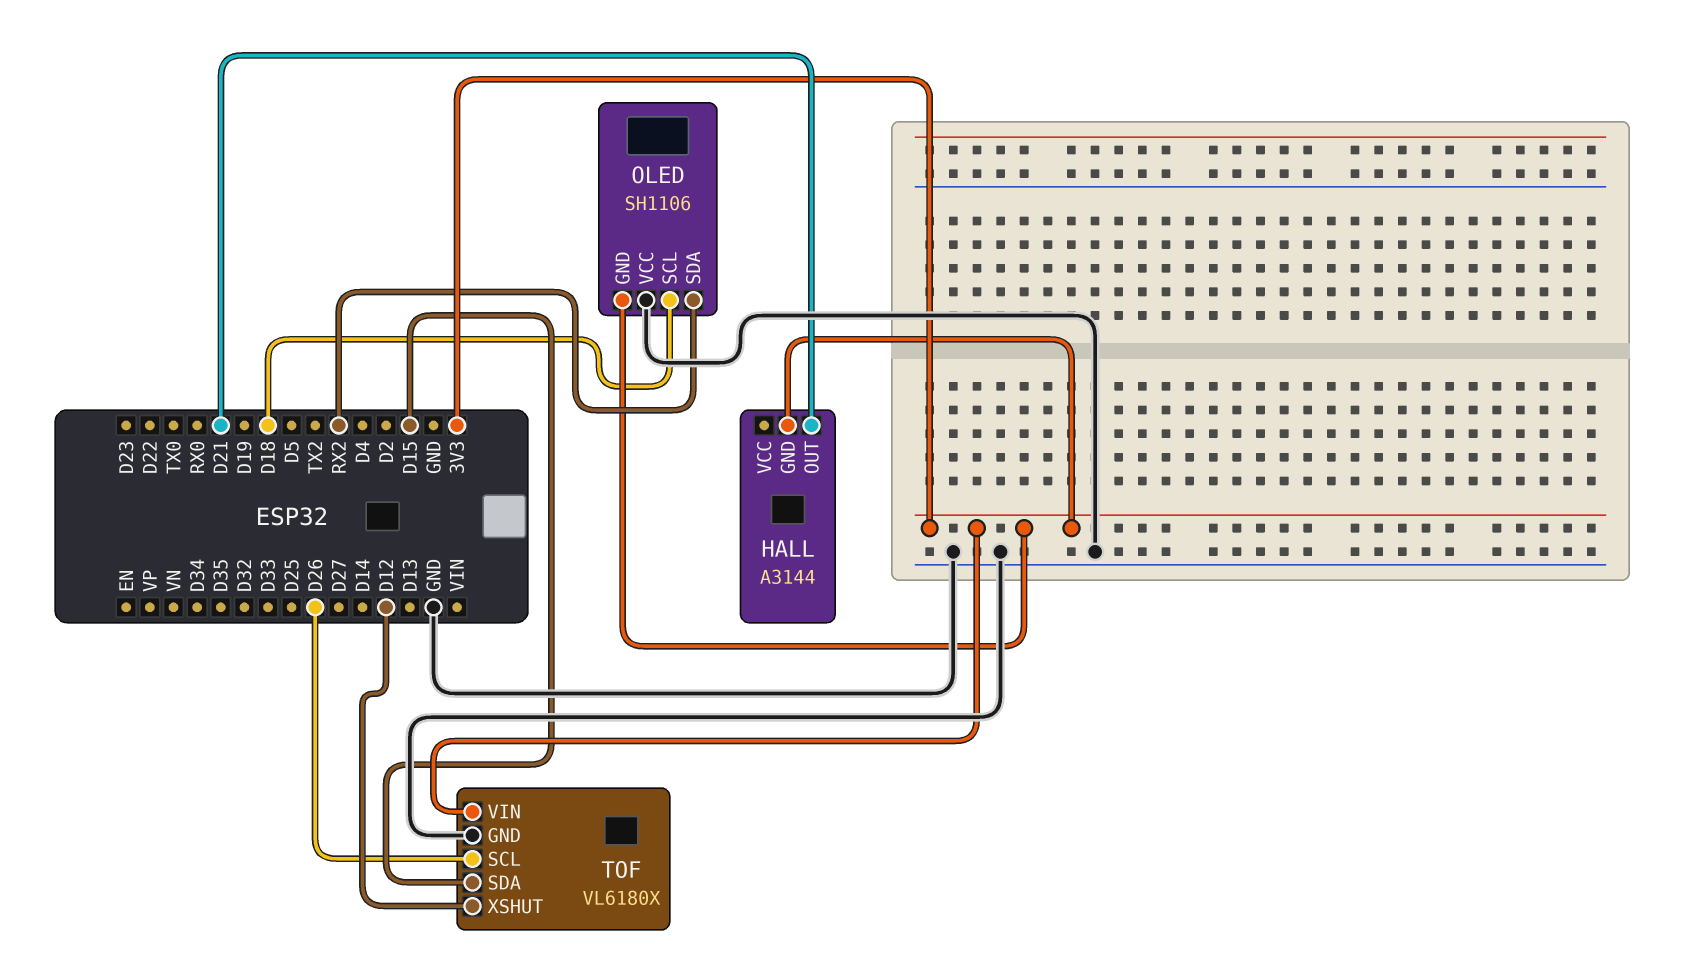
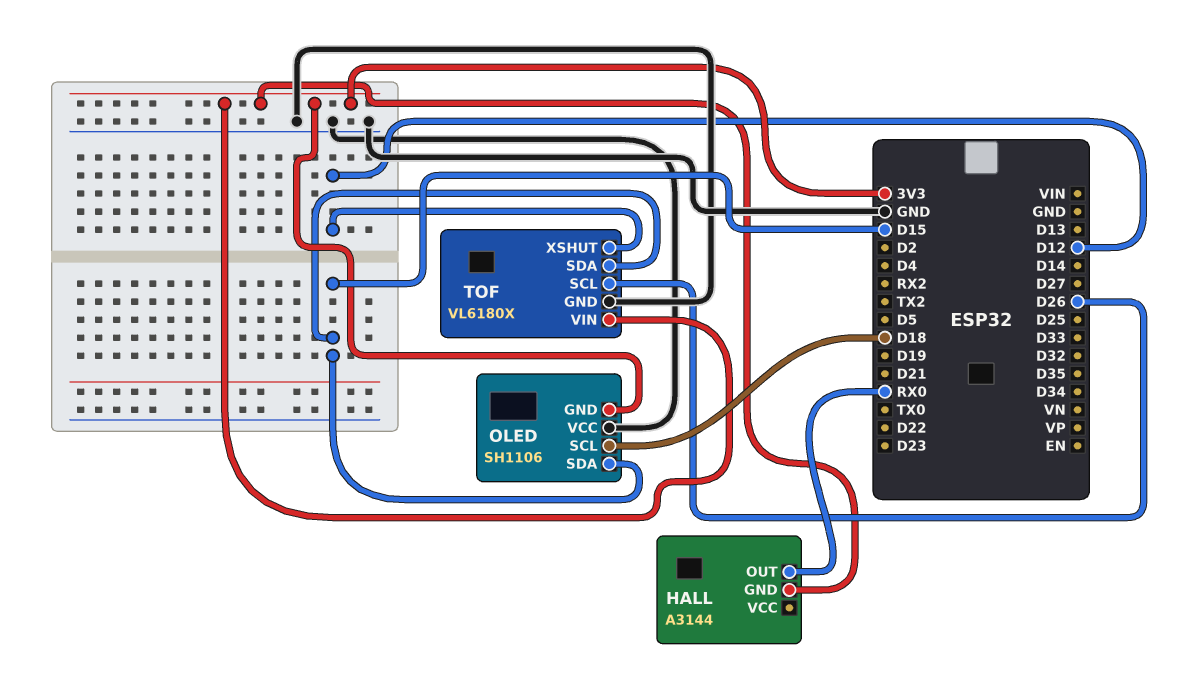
HALL pin OUT: D21 -> RX0
OLED pin SDA: RX2 -> D15

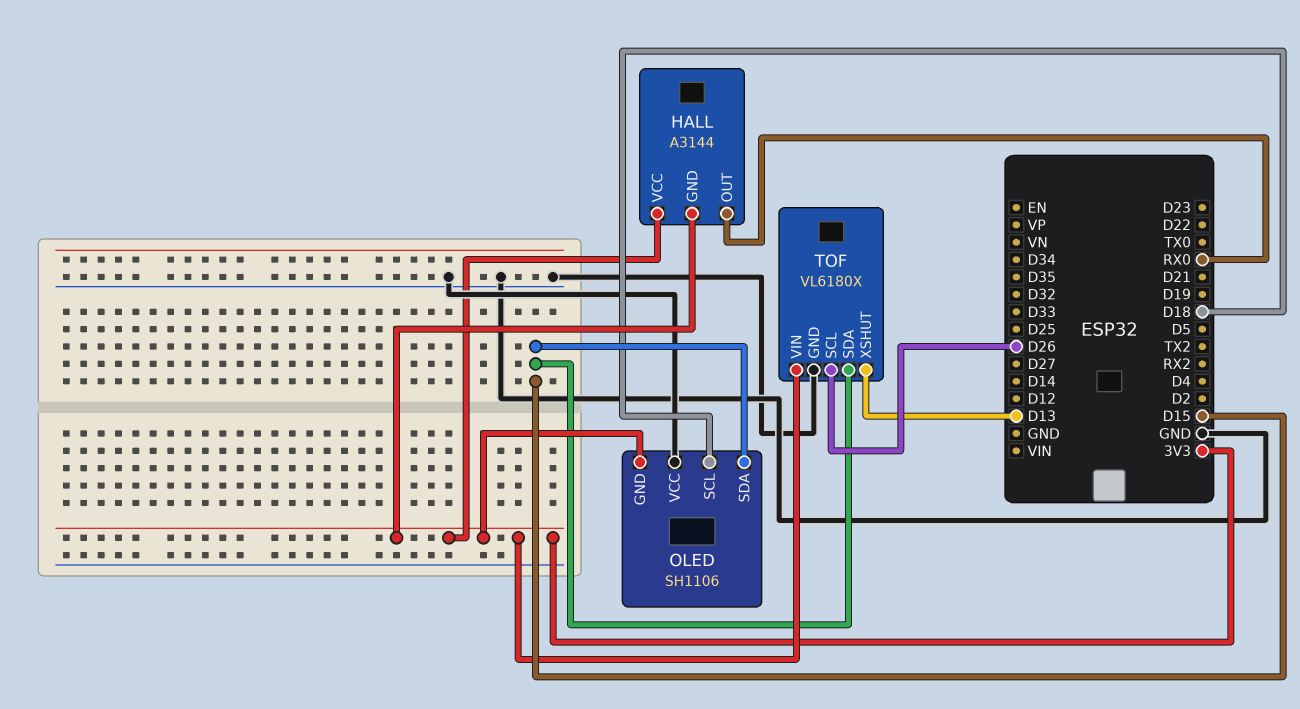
HALL pin VCC: none -> 3V3
TOF pin XSHUT: D12 -> D13

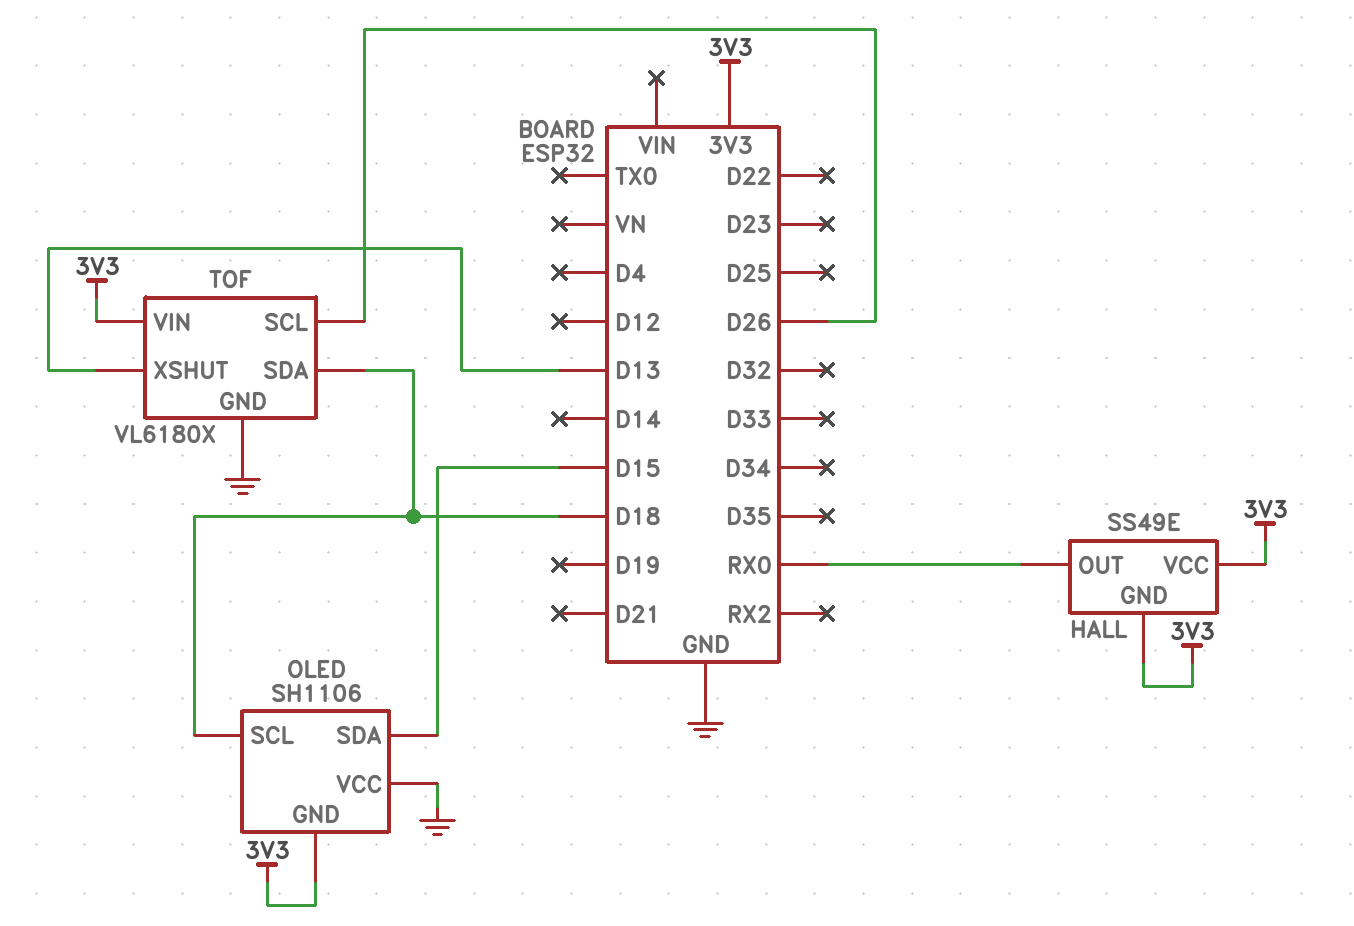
HALL: A3144 -> SS49E
TOF pin SDA: D15 -> D18

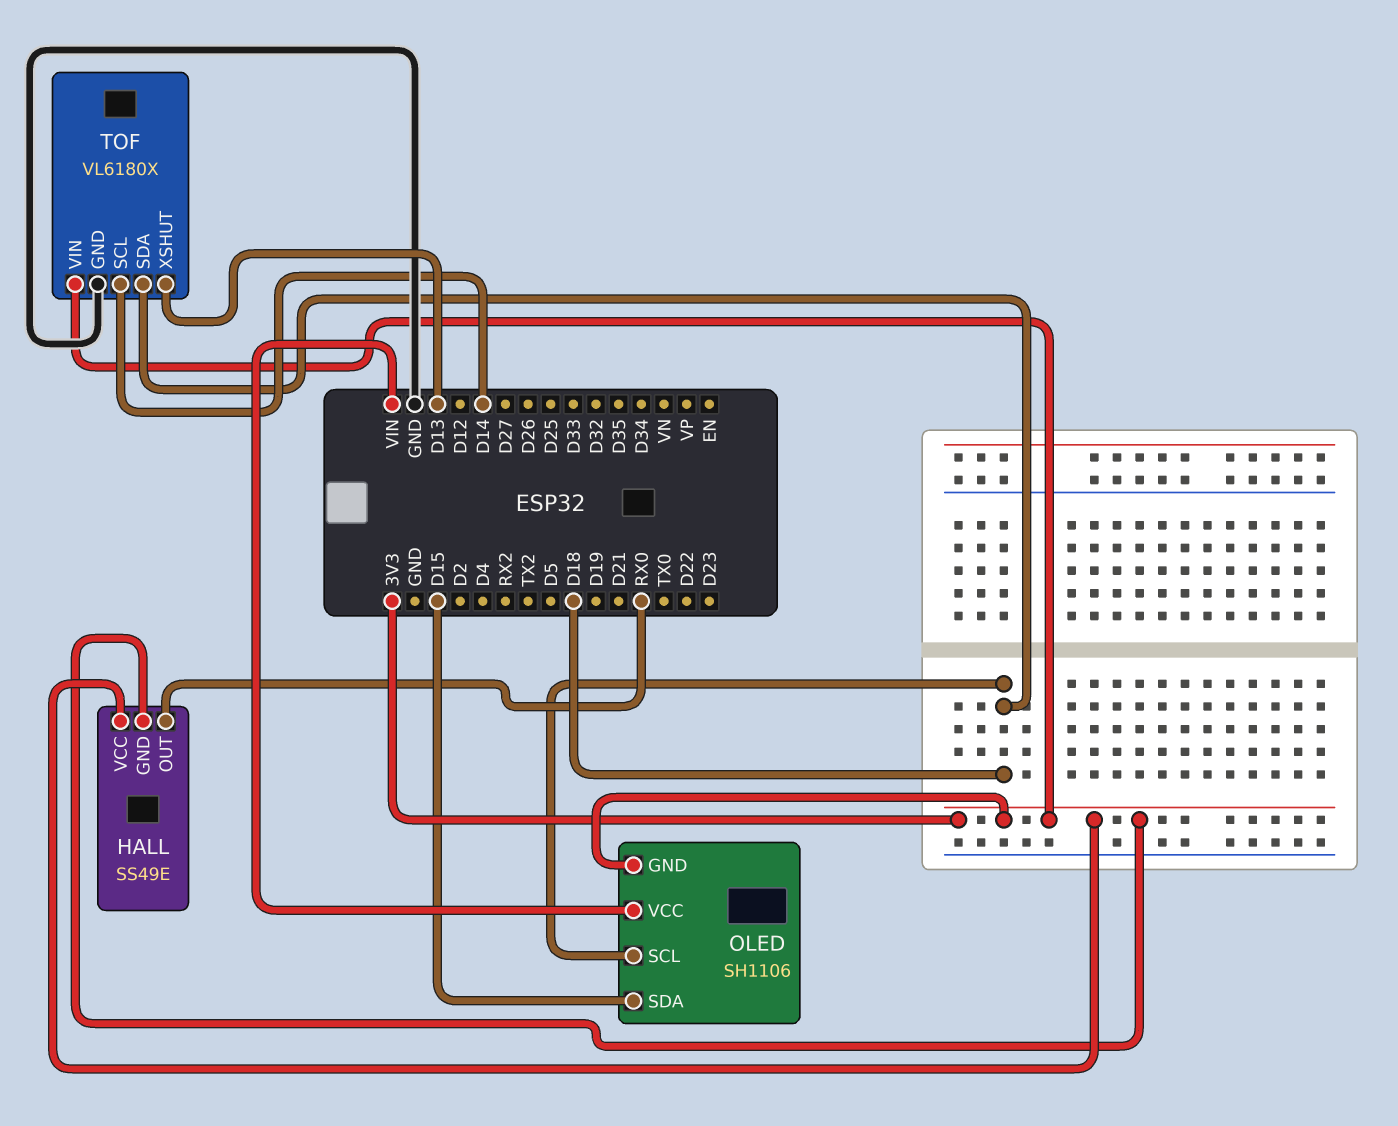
OLED pin VCC: GND -> VIN
TOF pin SCL: D26 -> D14

